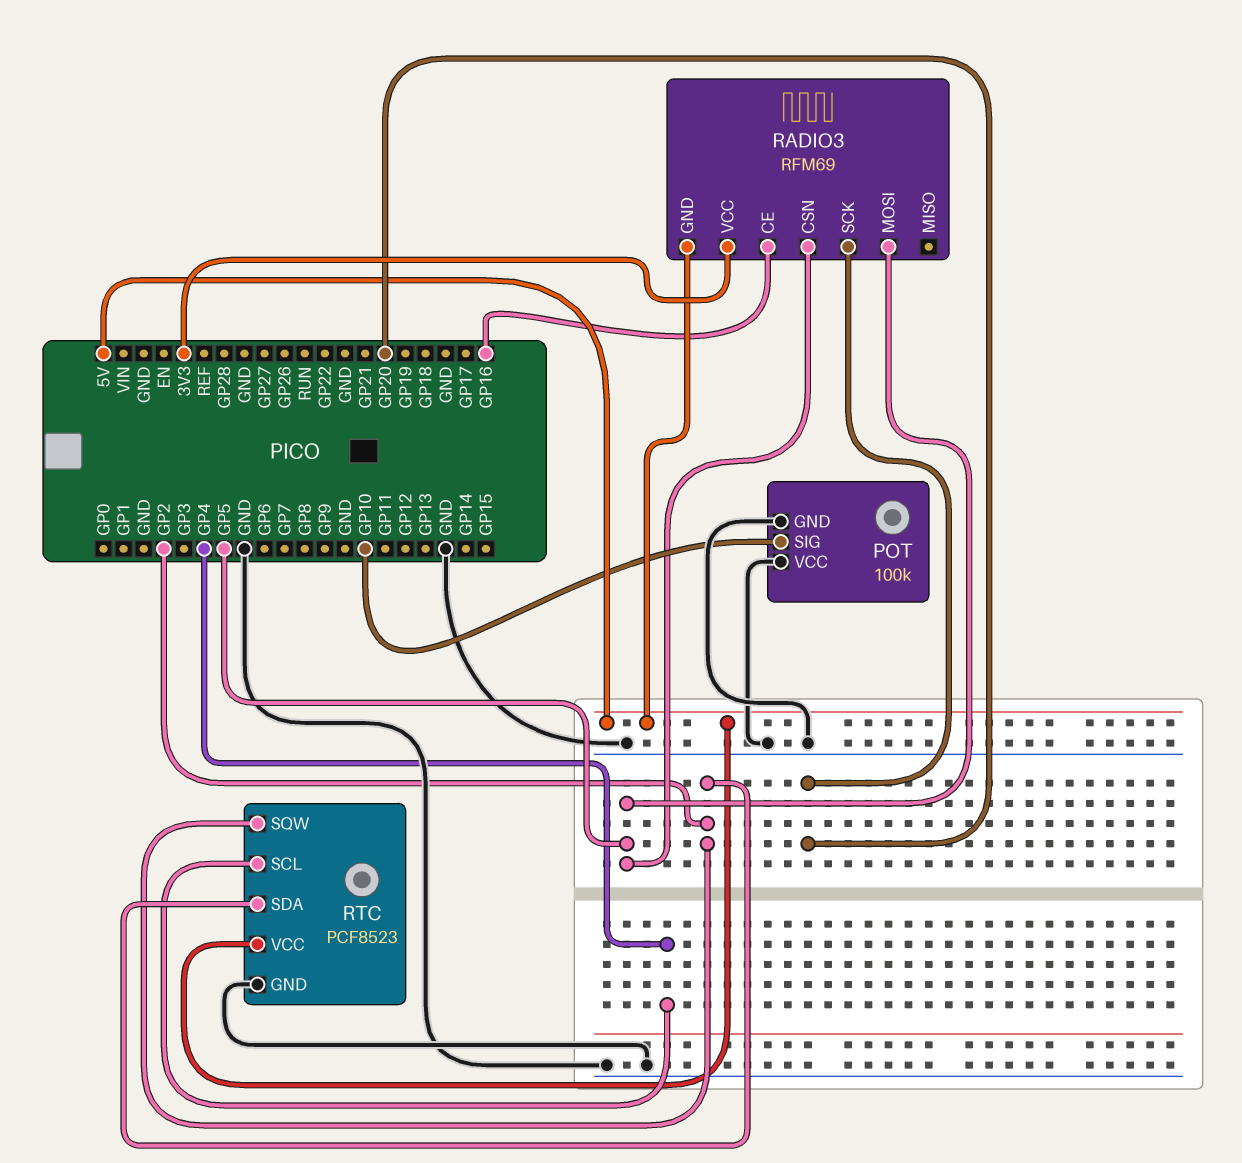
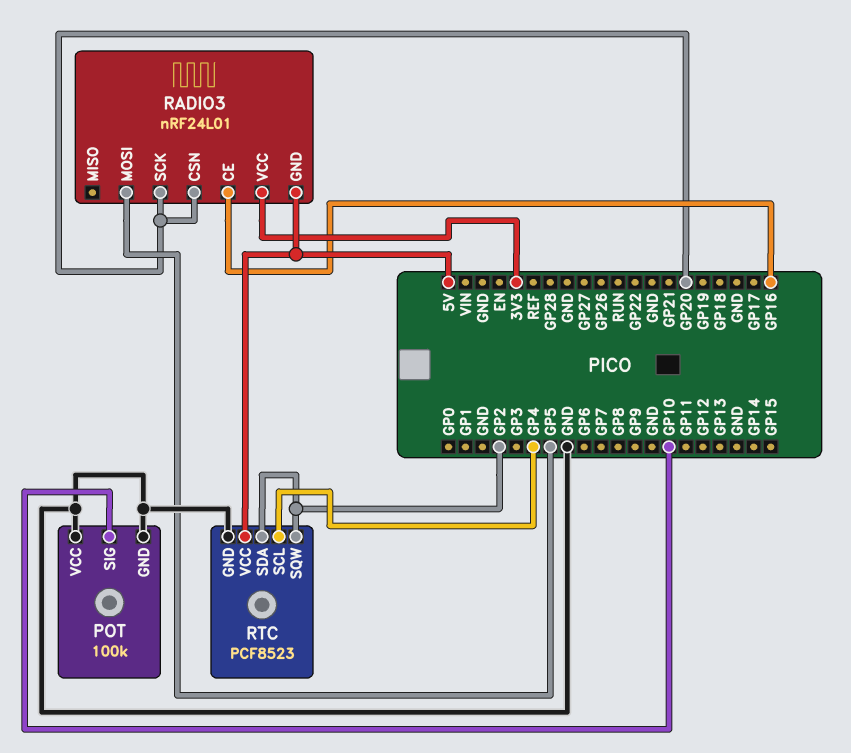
RADIO3: RFM69 -> nRF24L01
RADIO3 pin CSN: GP5 -> GP20

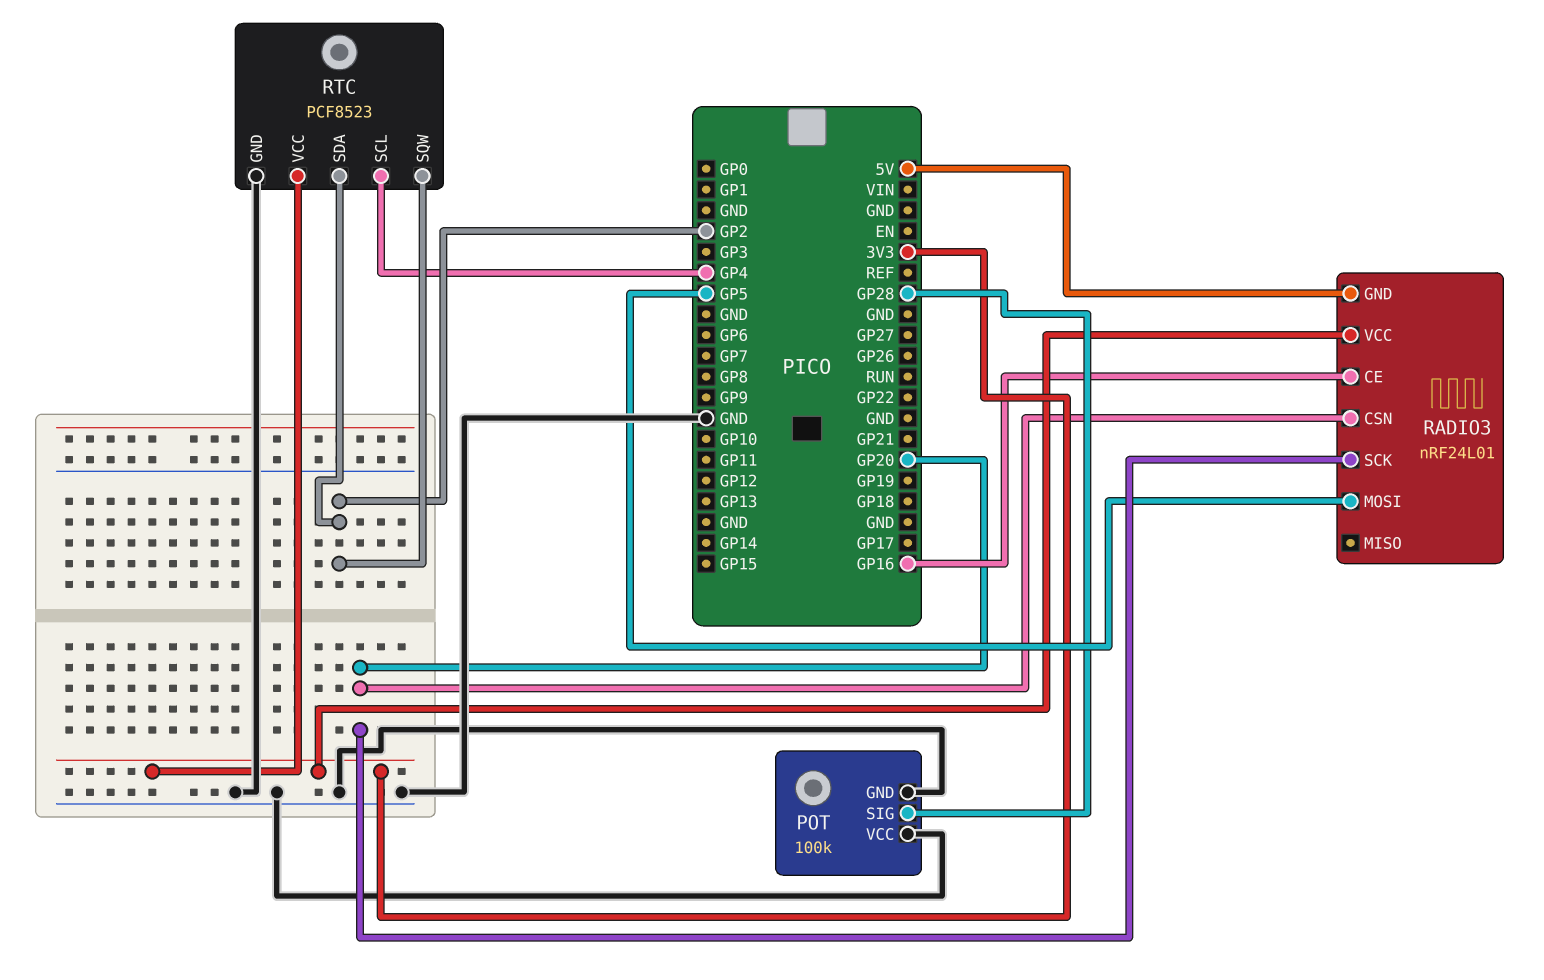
POT pin SIG: GP10 -> GP28
RTC pin VCC: 5V -> 3V3

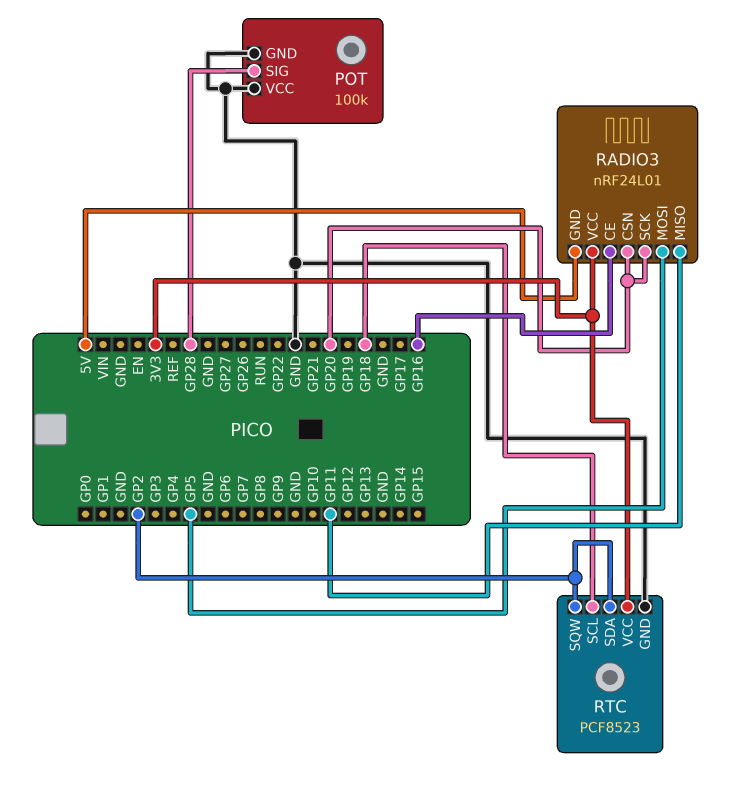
RADIO3 pin MISO: none -> GP11
RTC pin SCL: GP4 -> GP18

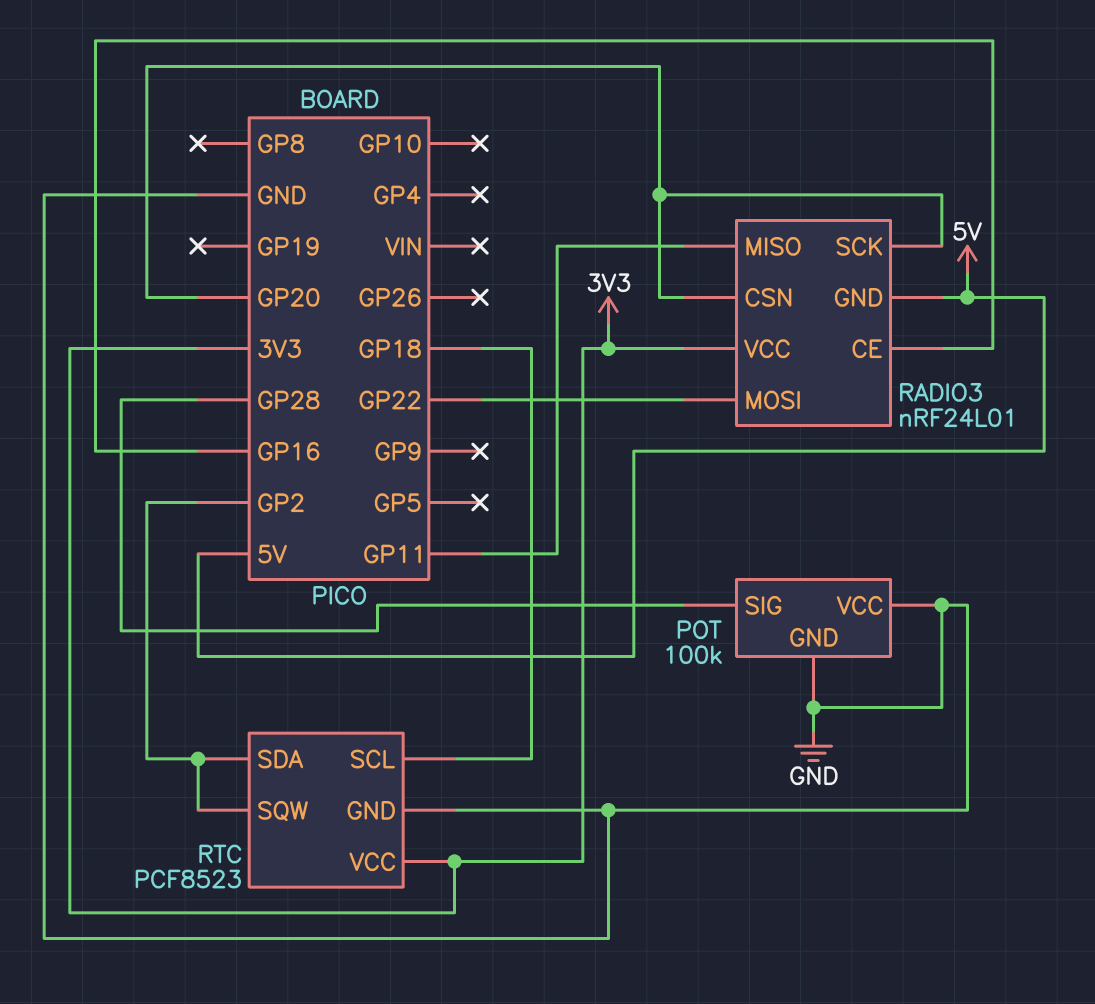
RADIO3 pin MOSI: GP5 -> GP22

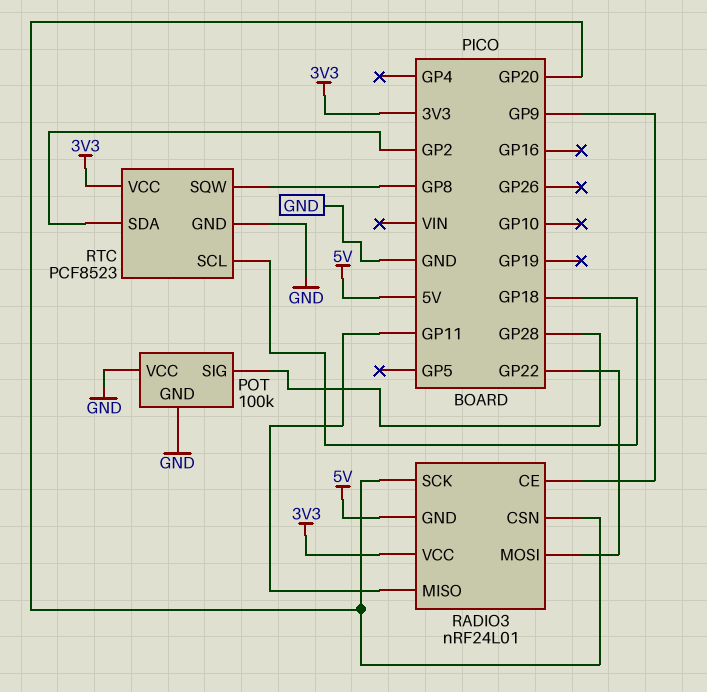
RADIO3 pin CE: GP16 -> GP9
RTC pin SQW: GP2 -> GP8

